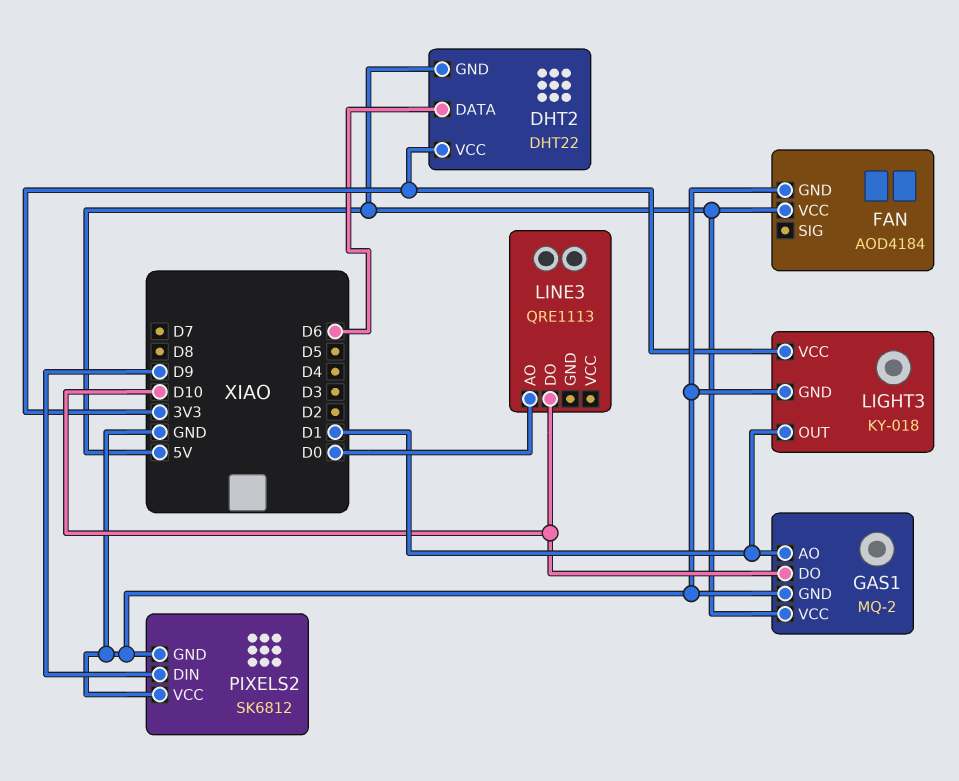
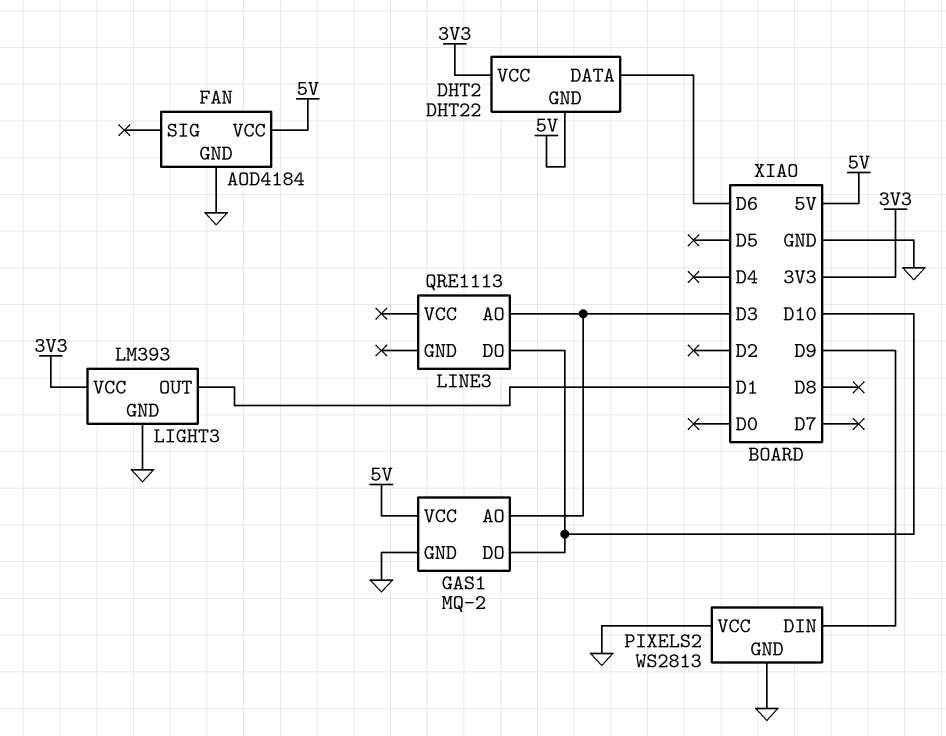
GAS1 pin AO: D1 -> D3
LIGHT3: KY-018 -> LM393
LINE3 pin AO: D0 -> D3
PIXELS2: SK6812 -> WS2813

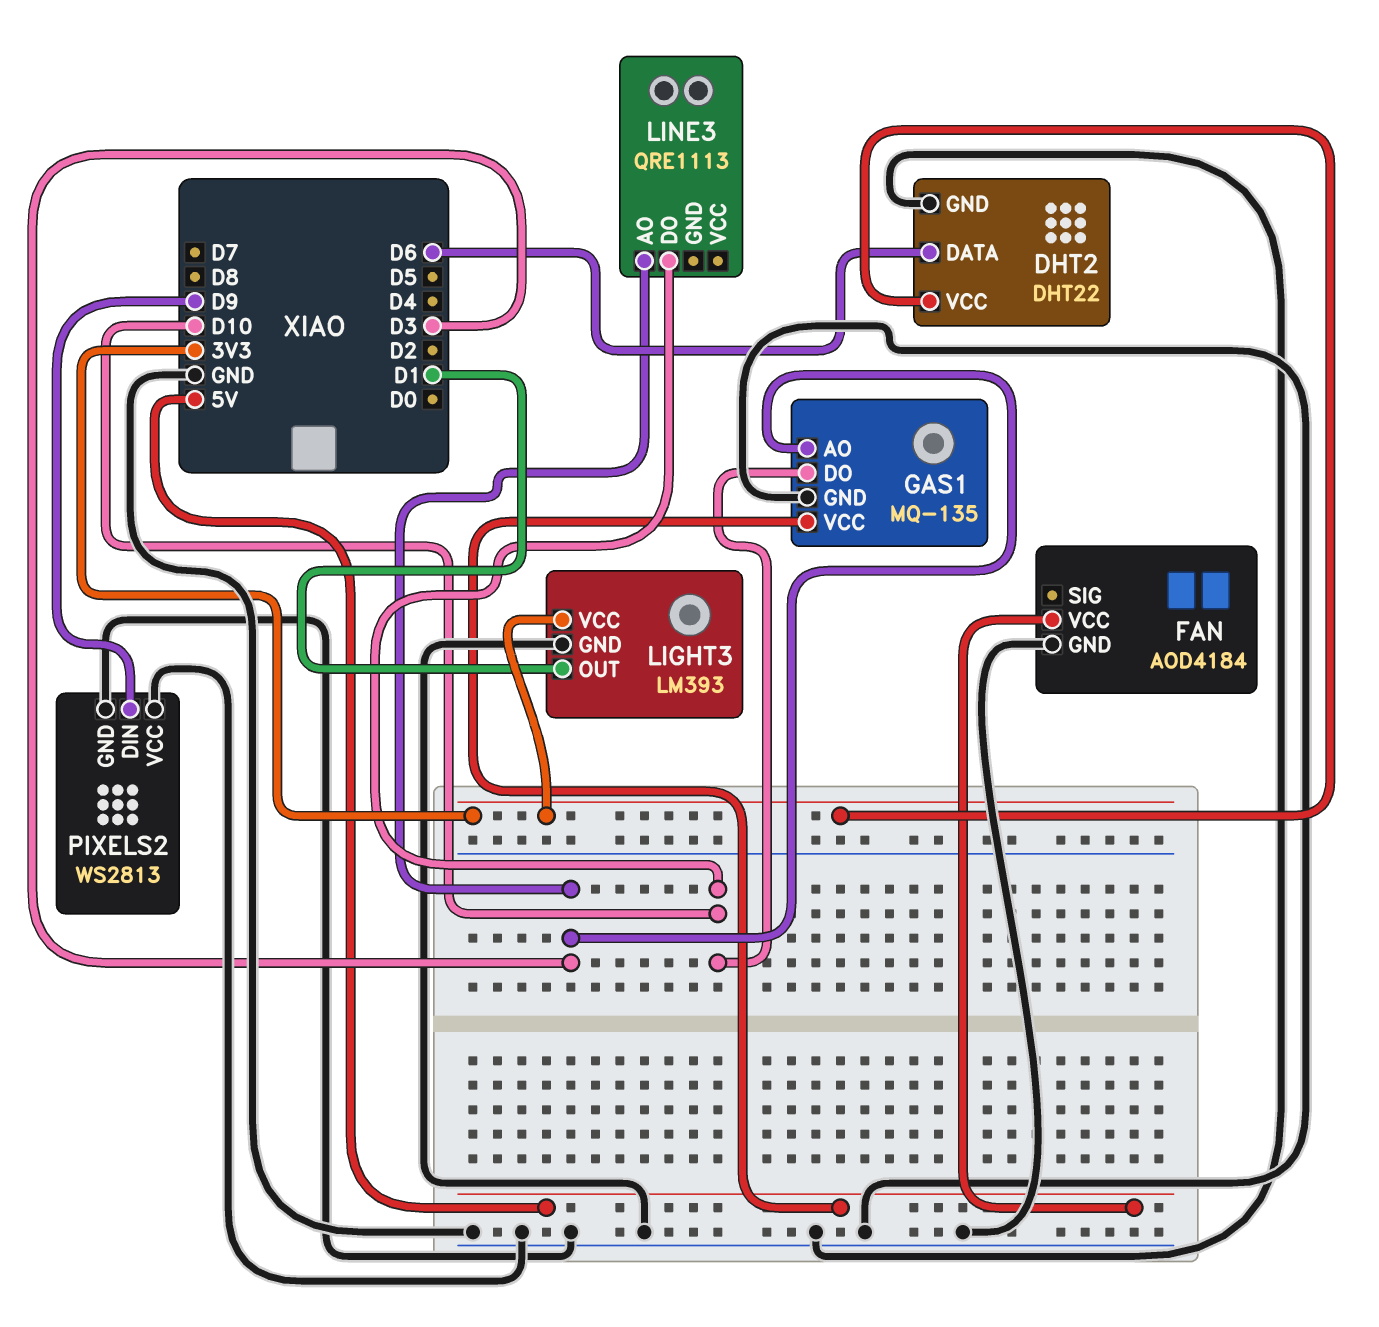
DHT2 pin GND: 5V -> GND
GAS1: MQ-2 -> MQ-135

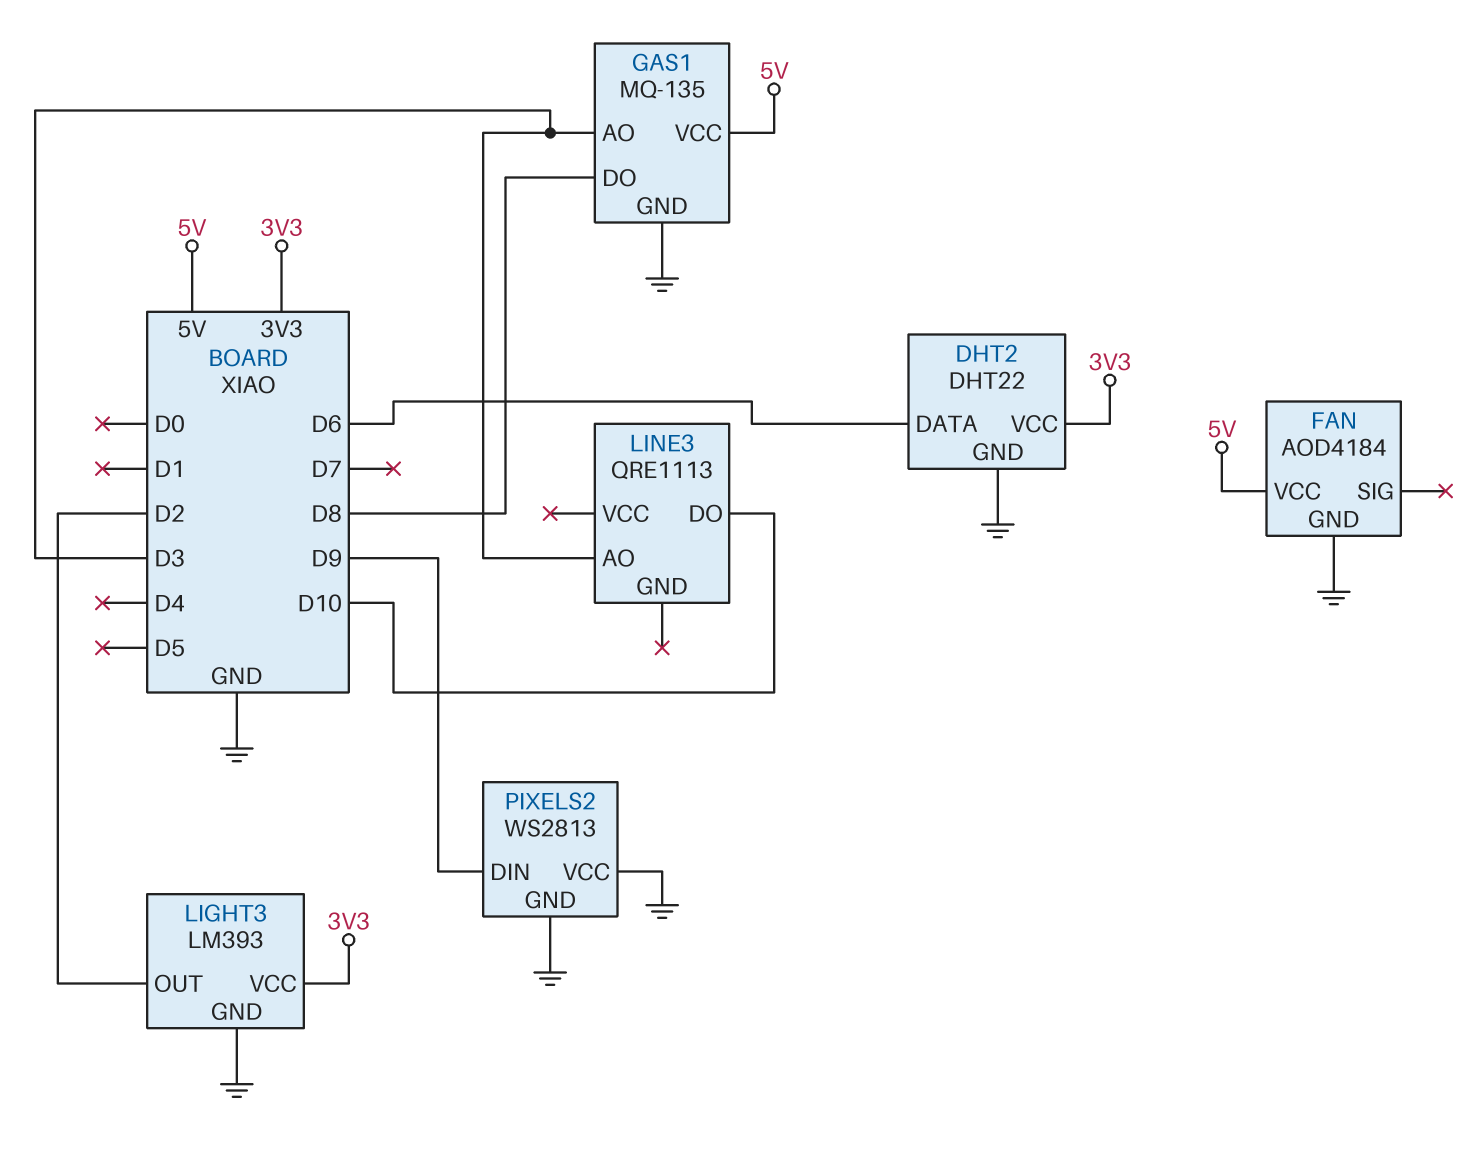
GAS1 pin DO: D10 -> D8
LIGHT3 pin OUT: D1 -> D2

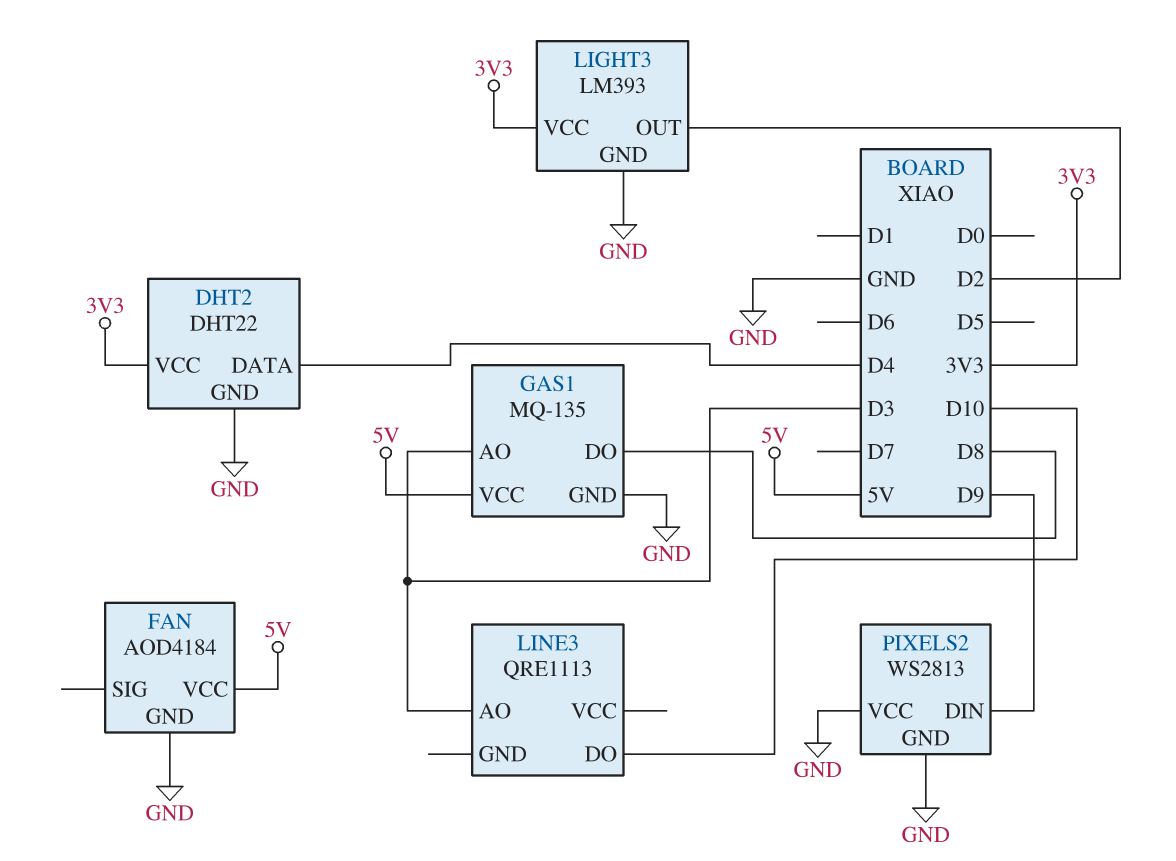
DHT2 pin DATA: D6 -> D4

